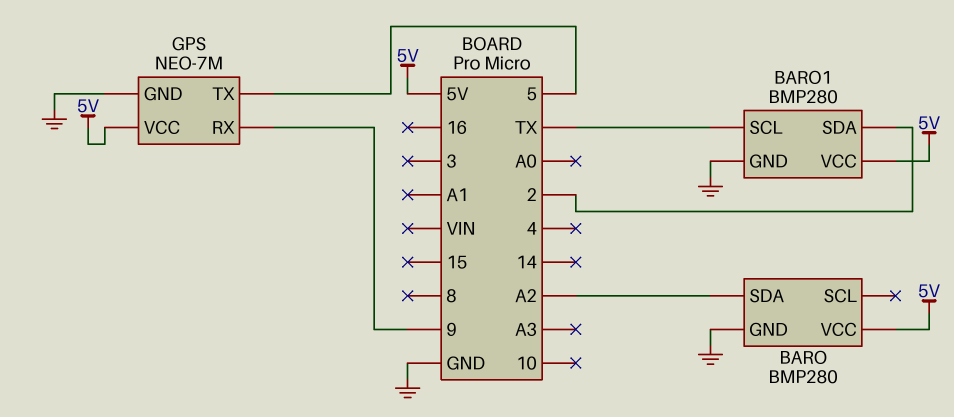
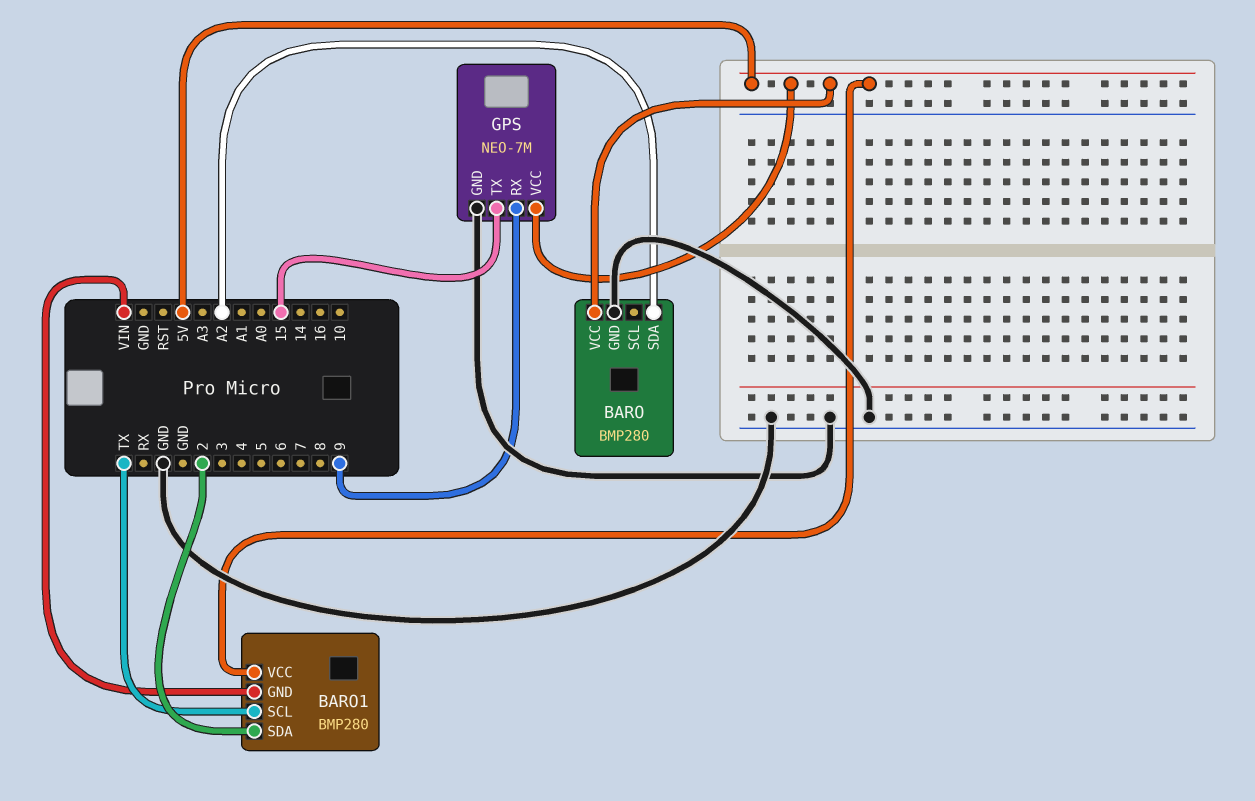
BARO1 pin GND: GND -> VIN
GPS pin TX: 5 -> 15

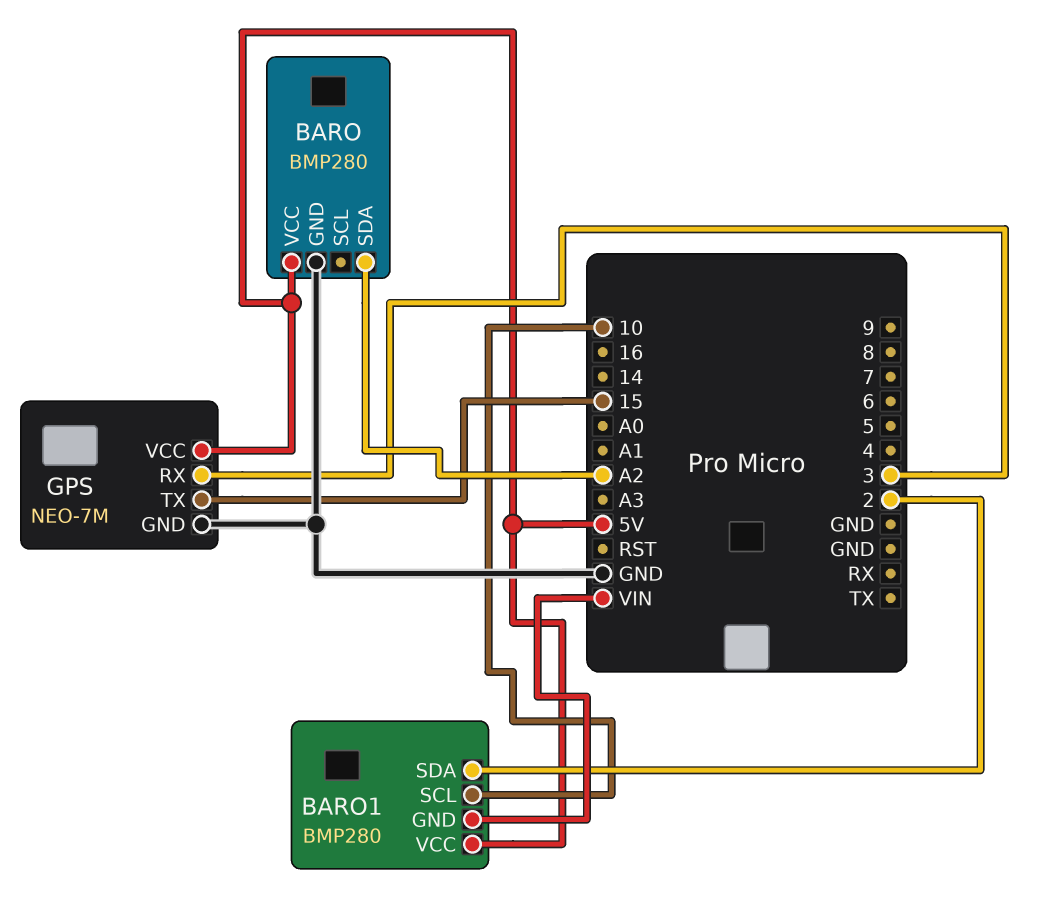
BARO1 pin SCL: TX -> 10
GPS pin RX: 9 -> 3

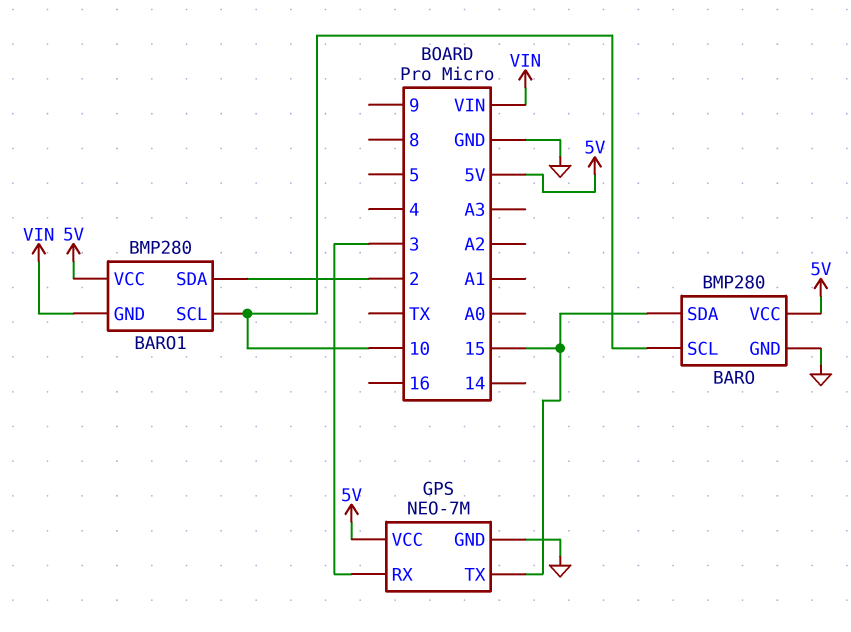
BARO pin SCL: none -> 10
BARO pin SDA: A2 -> 15

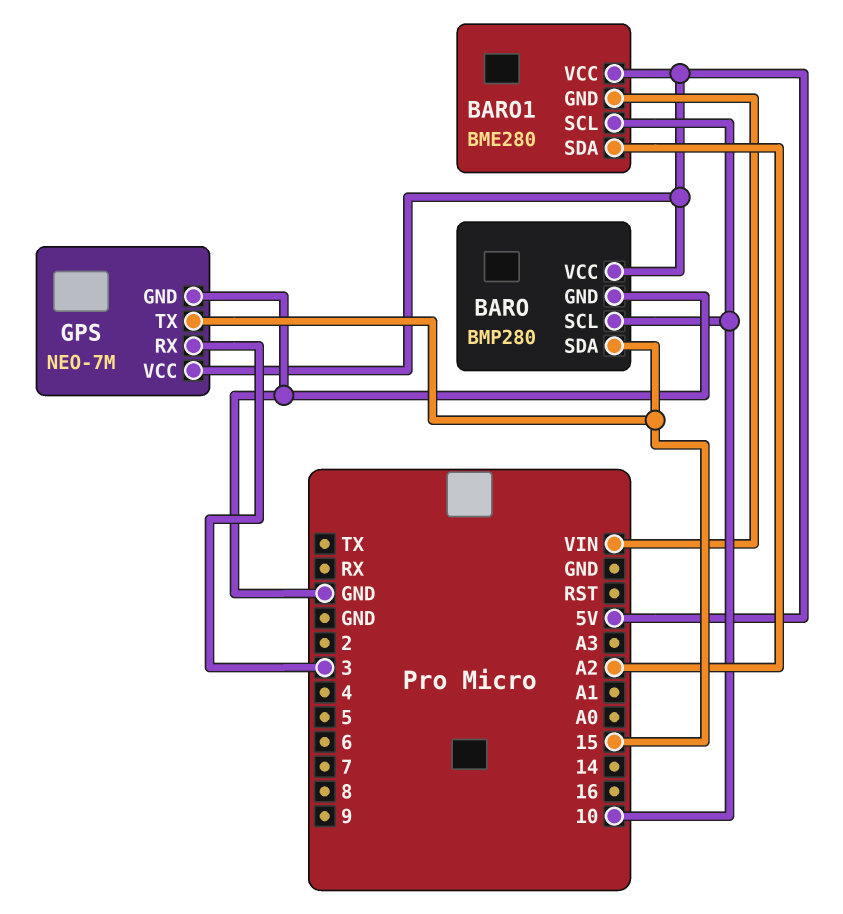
BARO1: BMP280 -> BME280
BARO1 pin SDA: 2 -> A2

